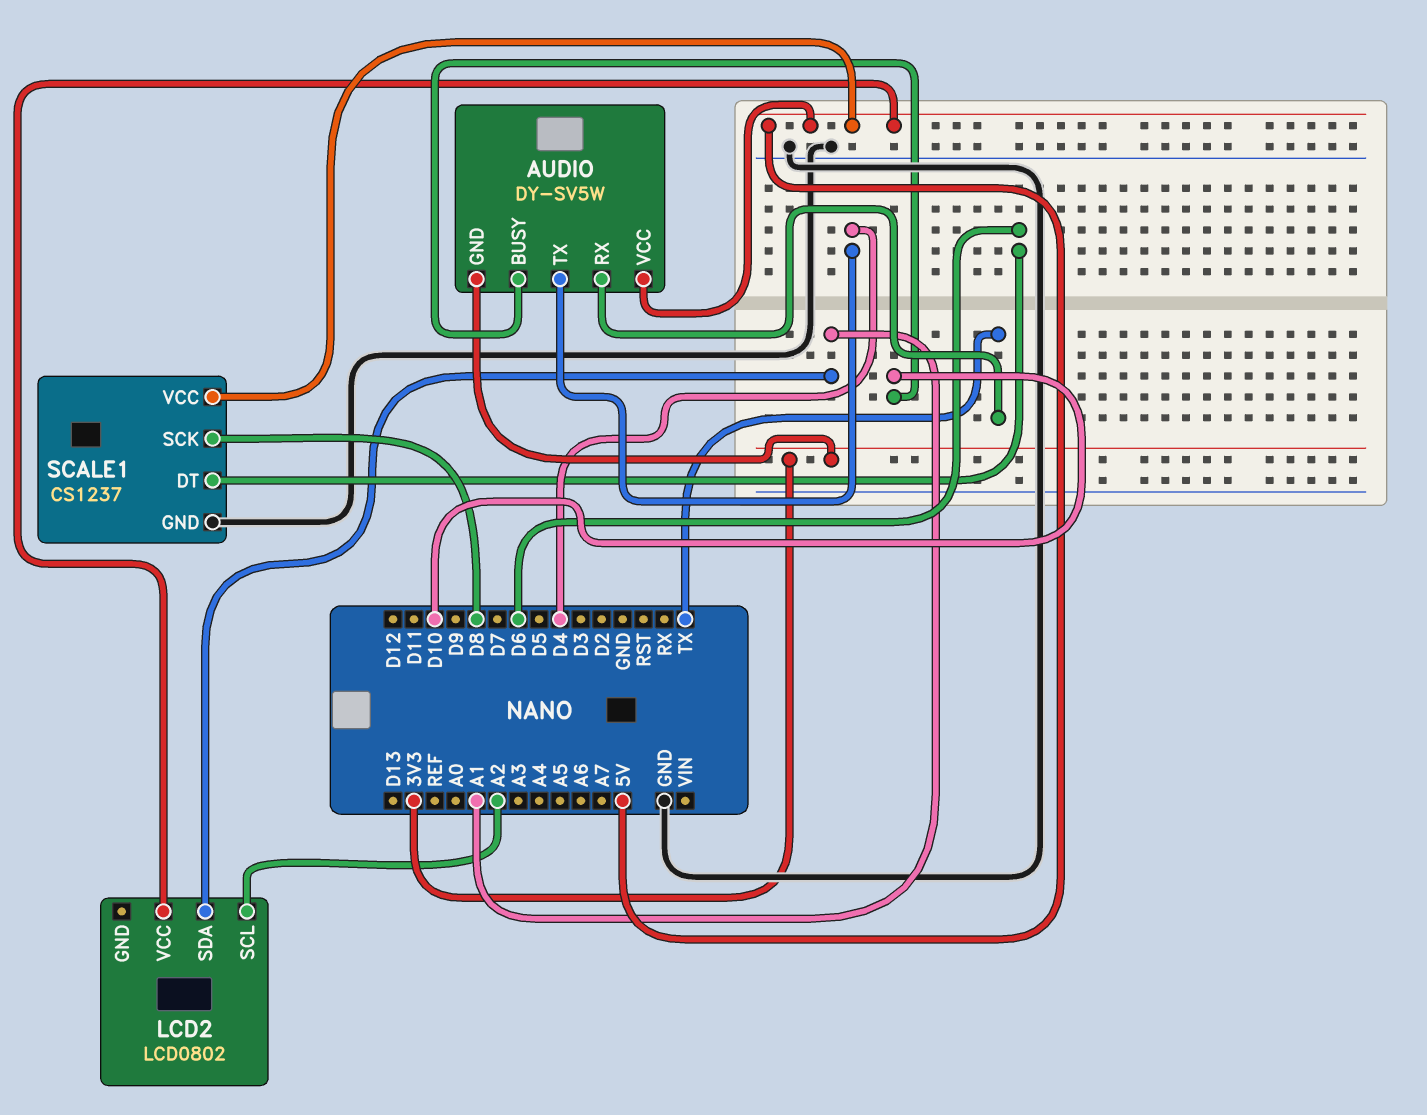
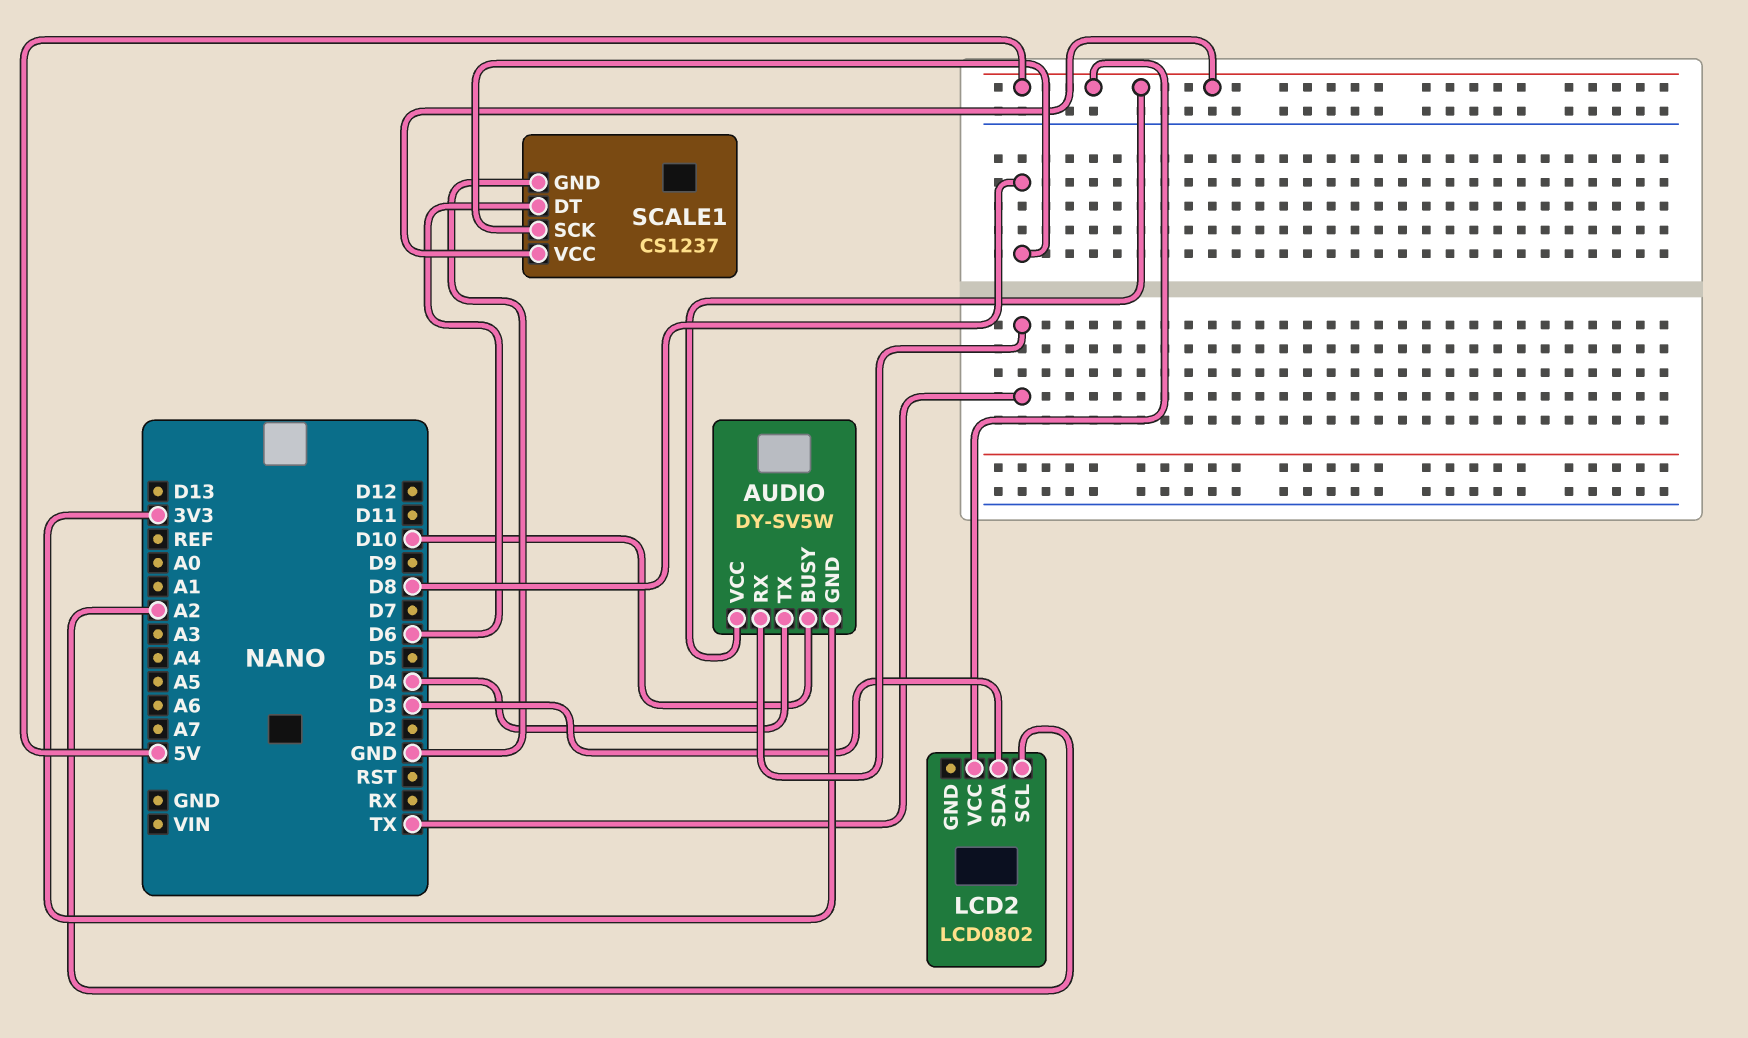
LCD2 pin SDA: A1 -> D3

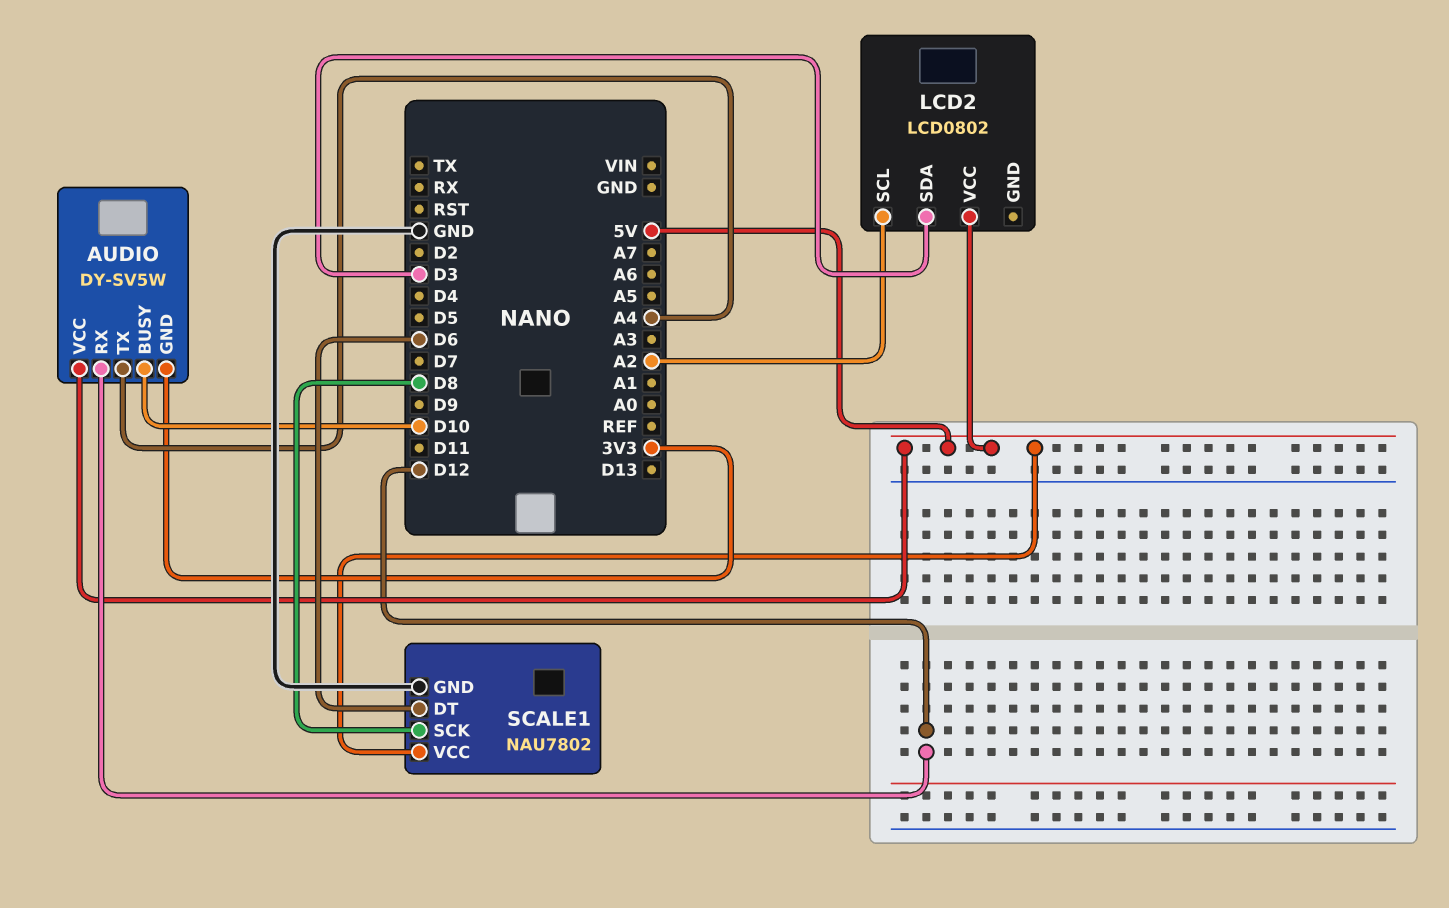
AUDIO pin RX: TX -> D12
AUDIO pin TX: D4 -> A4
SCALE1: CS1237 -> NAU7802

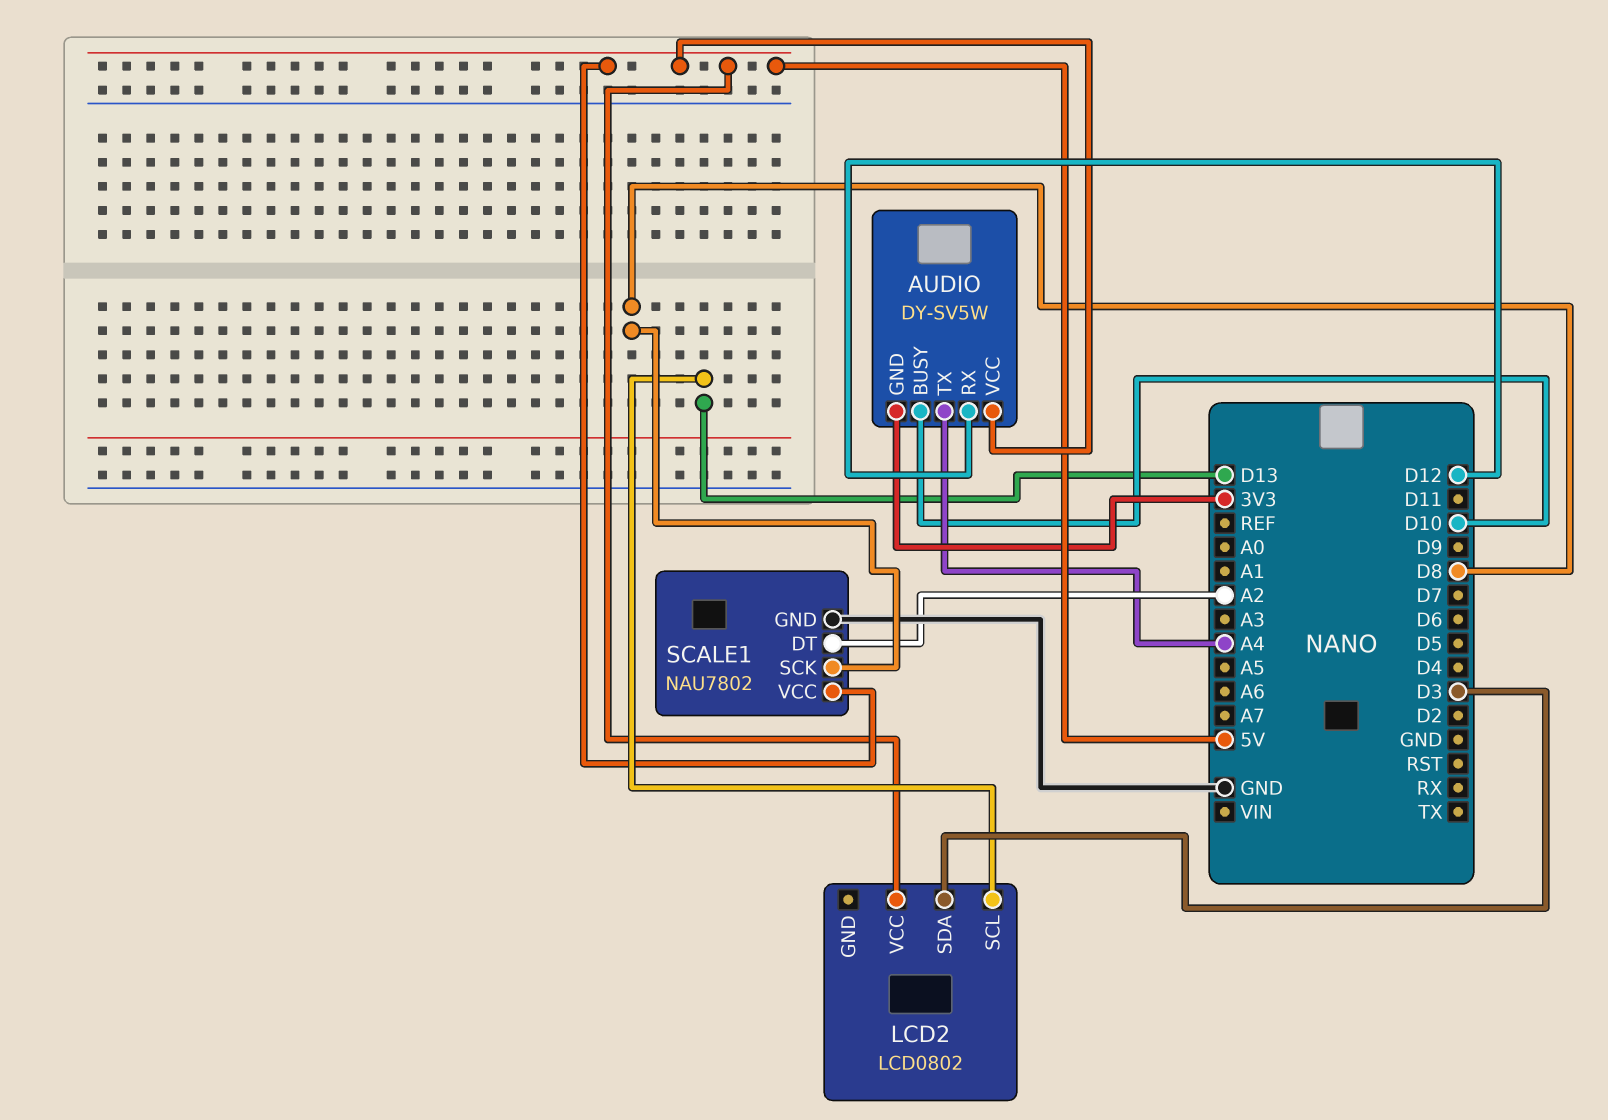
LCD2 pin SCL: A2 -> D13
SCALE1 pin DT: D6 -> A2

